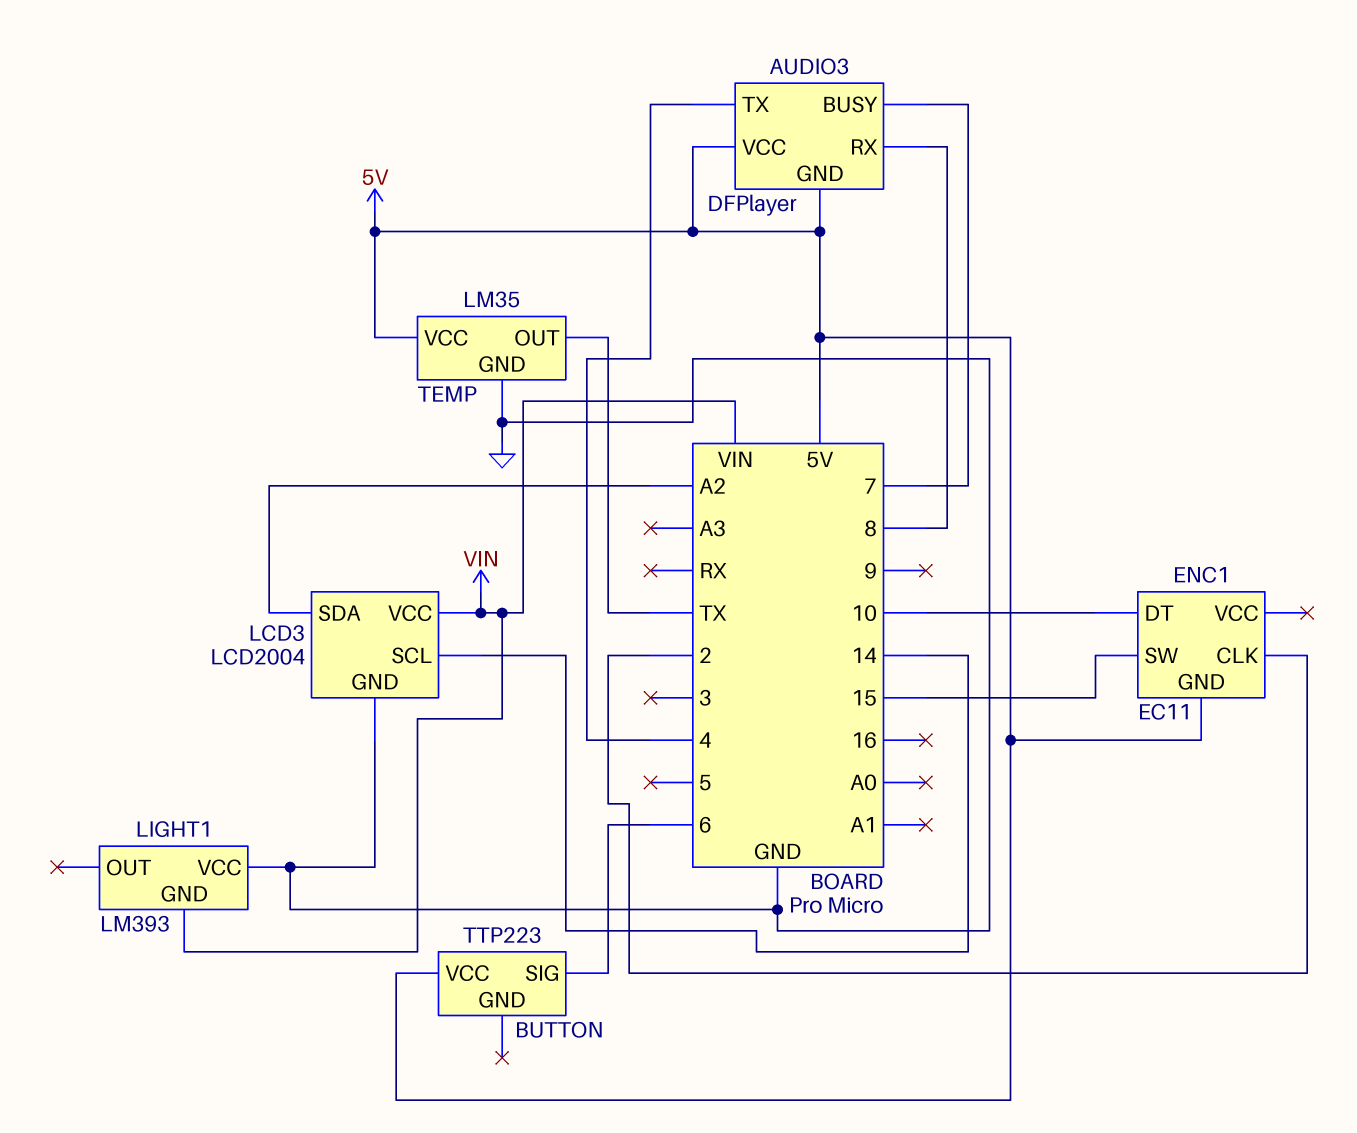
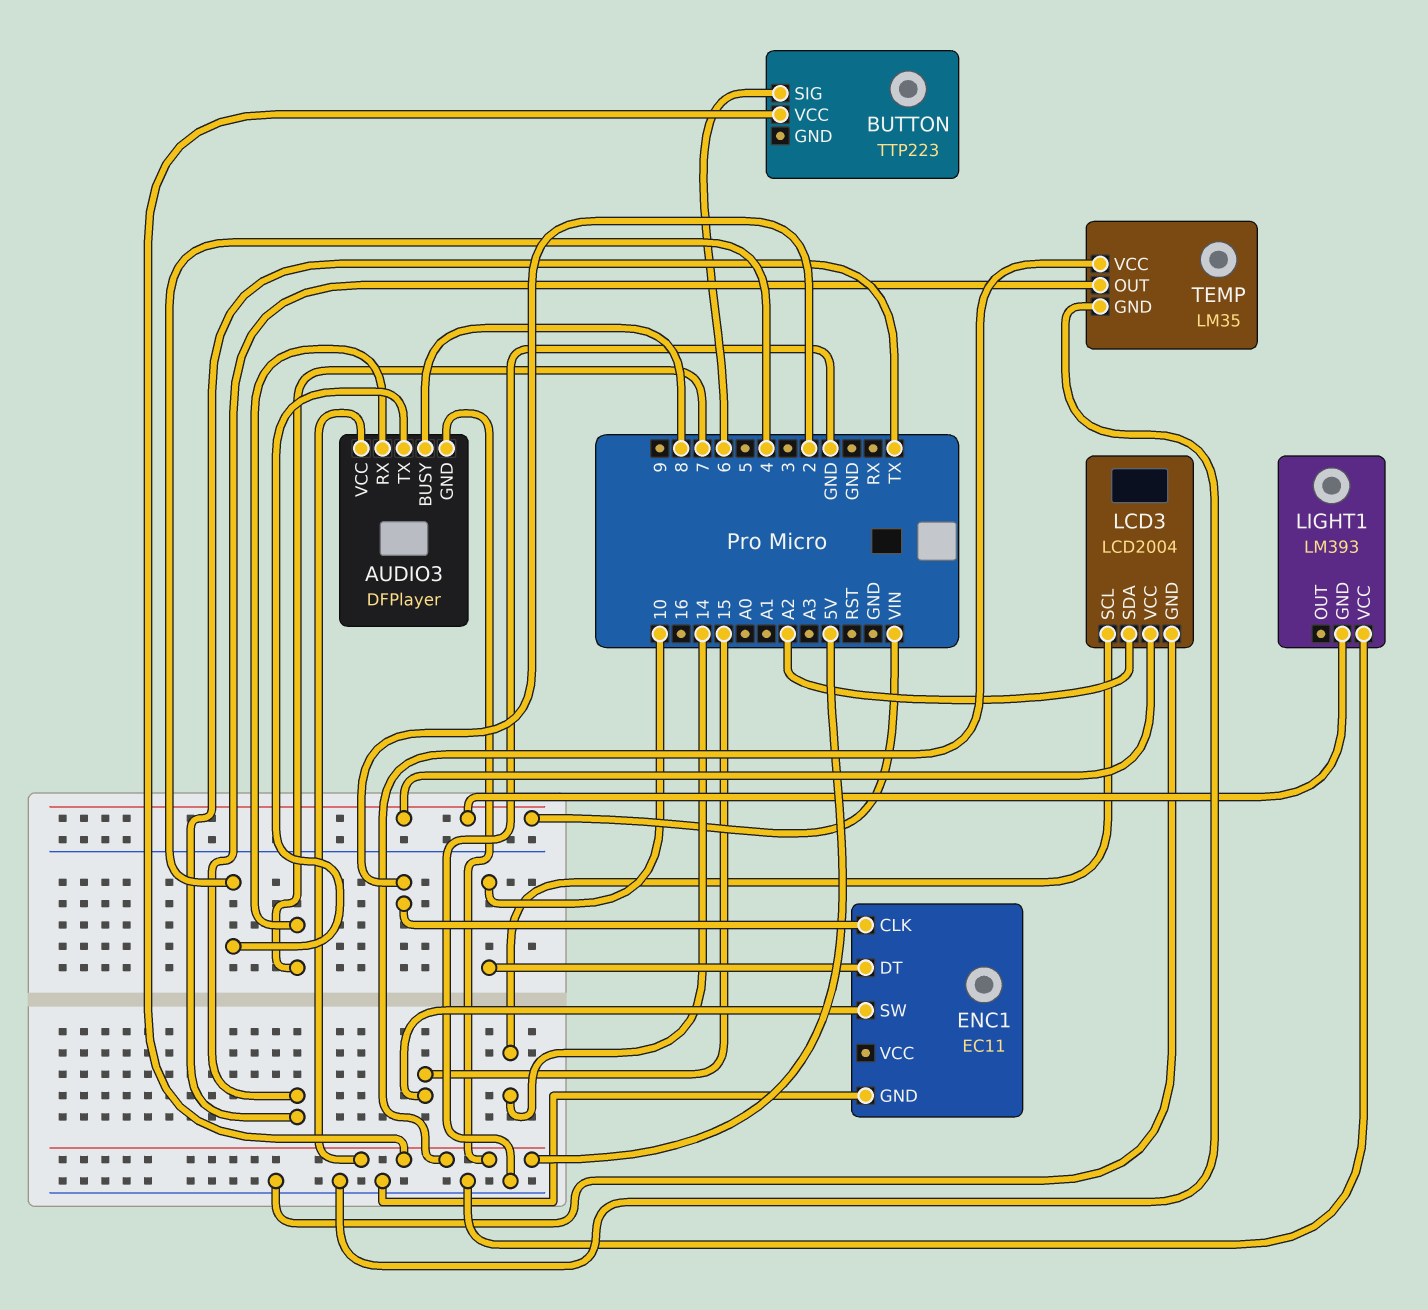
AUDIO3 pin BUSY: 7 -> 8
AUDIO3 pin RX: 8 -> 7
ENC1 pin GND: 5V -> GND

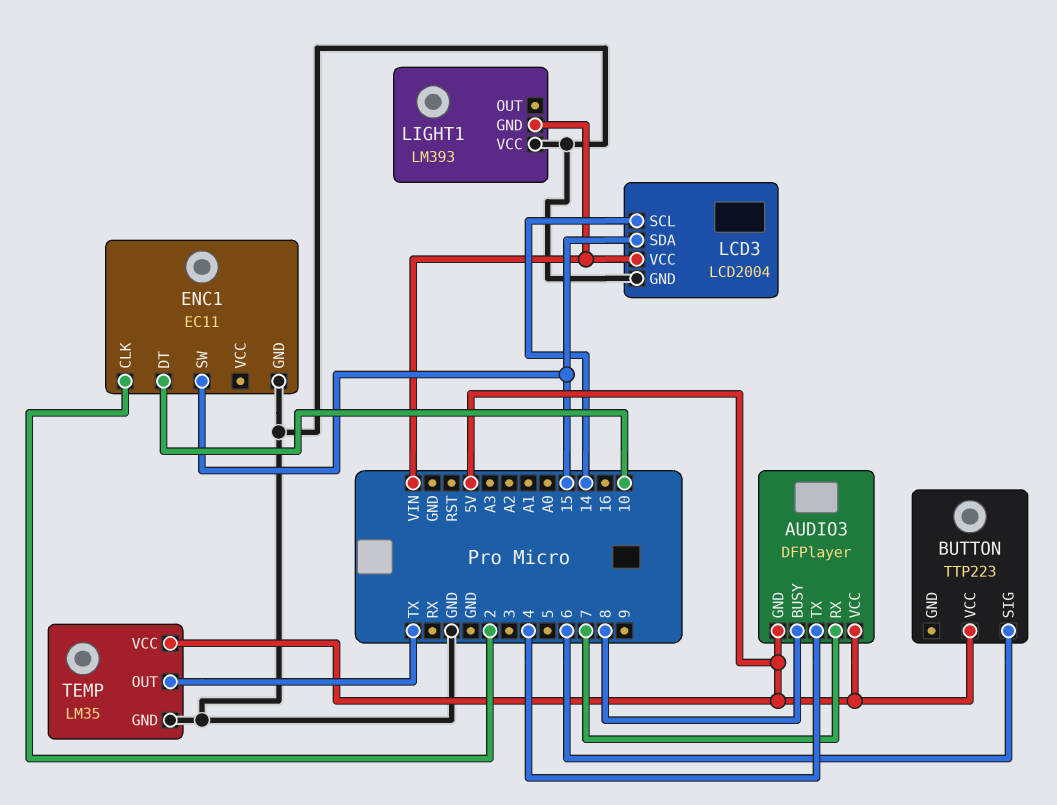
LCD3 pin SDA: A2 -> 15

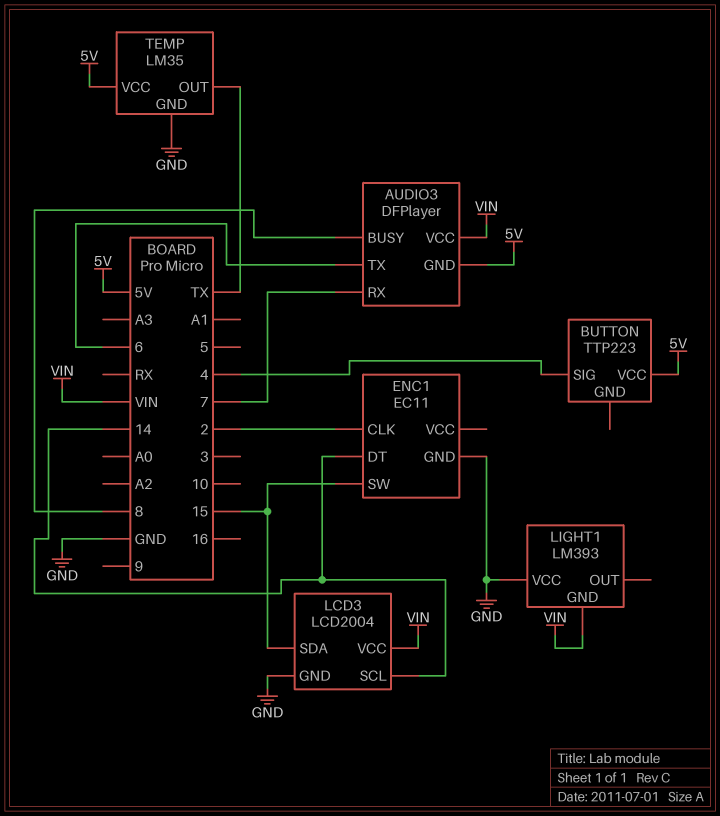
AUDIO3 pin TX: 4 -> 6
AUDIO3 pin VCC: 5V -> VIN
BUTTON pin SIG: 6 -> 4
ENC1 pin DT: 10 -> 14

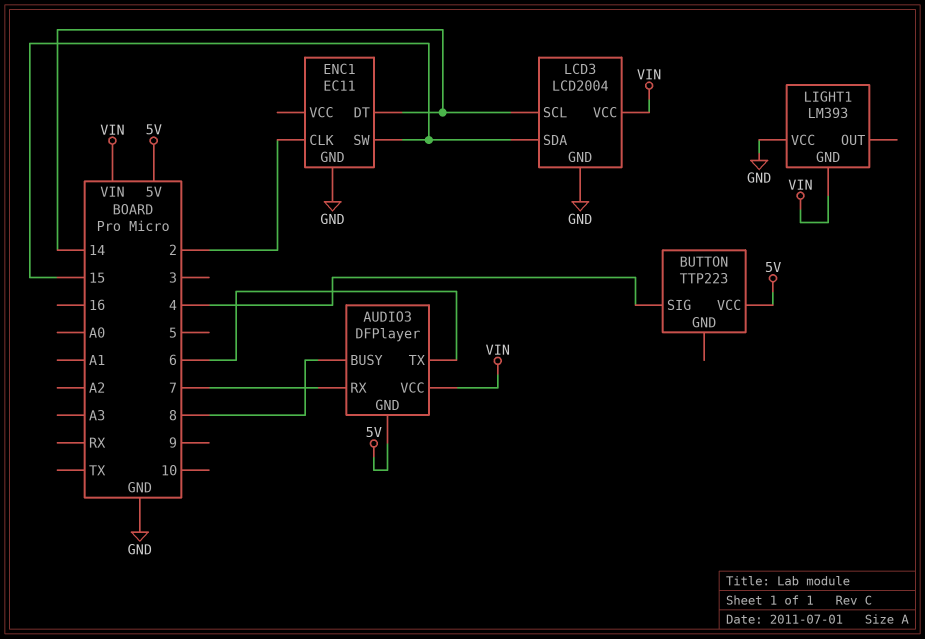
TEMP: LM35 -> none
TEMP pin GND: GND -> none
TEMP pin OUT: TX -> none
TEMP pin VCC: 5V -> none

